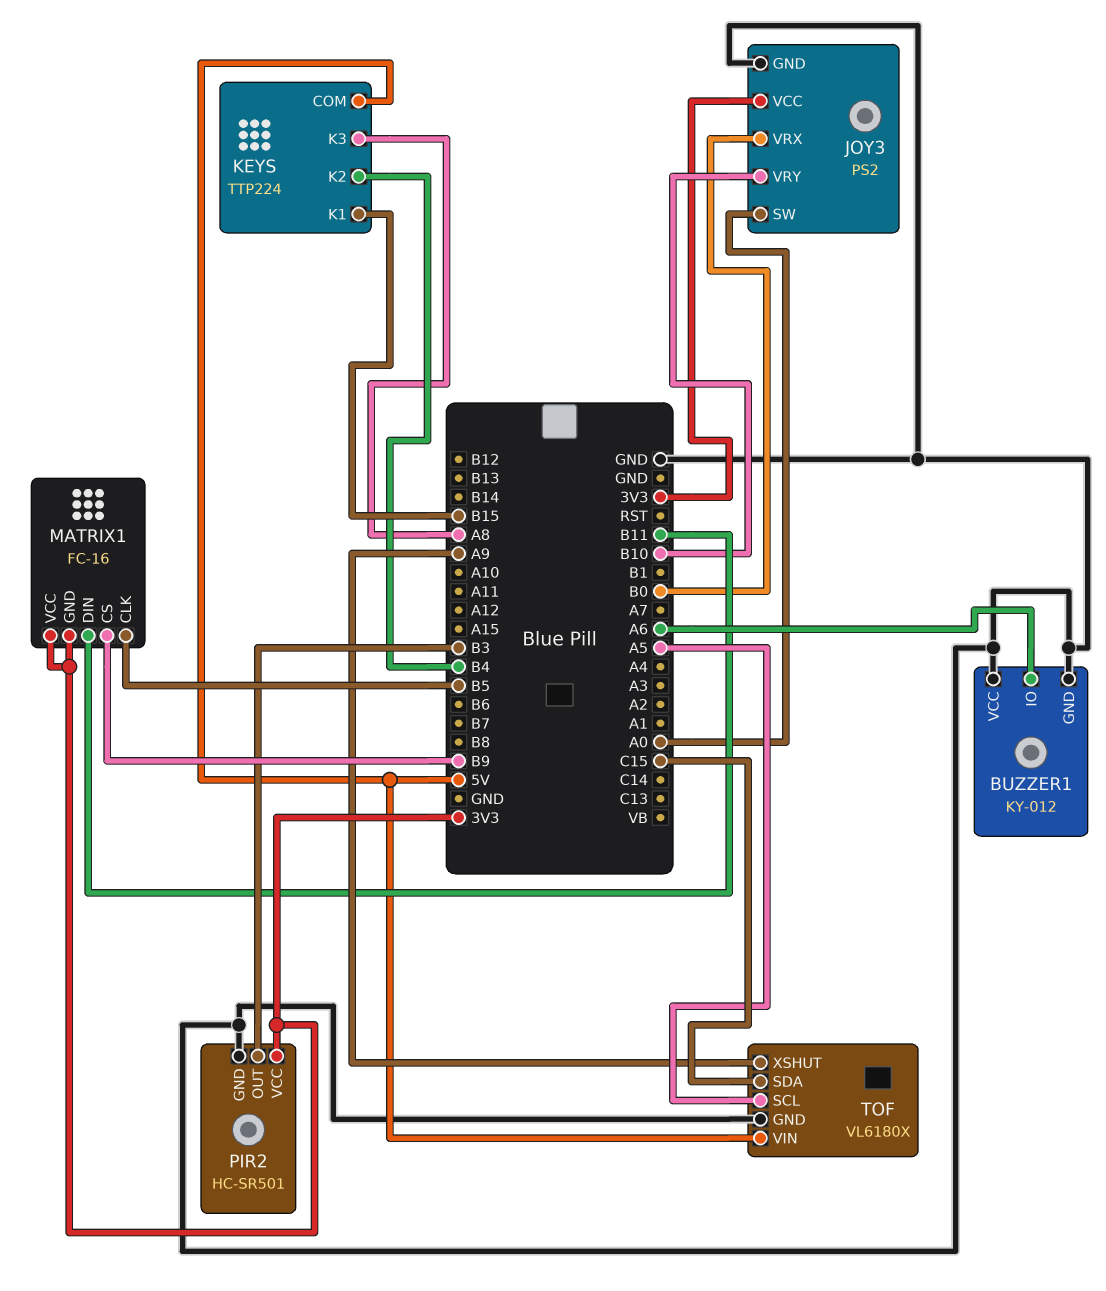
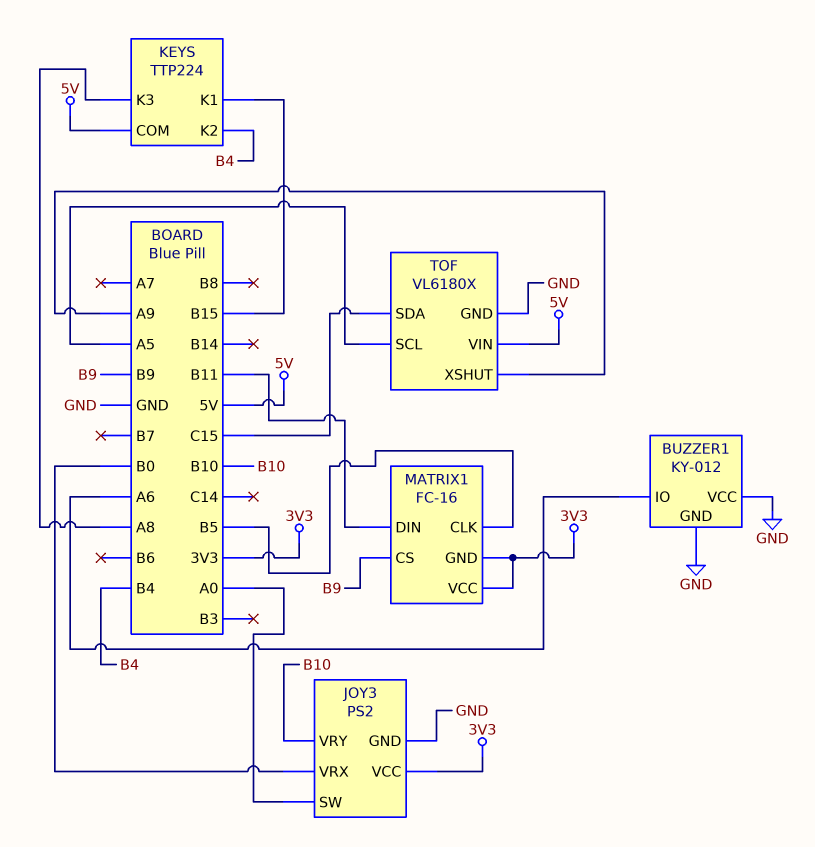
PIR2: HC-SR501 -> none
PIR2 pin GND: GND -> none
PIR2 pin OUT: B3 -> none
PIR2 pin VCC: 3V3 -> none

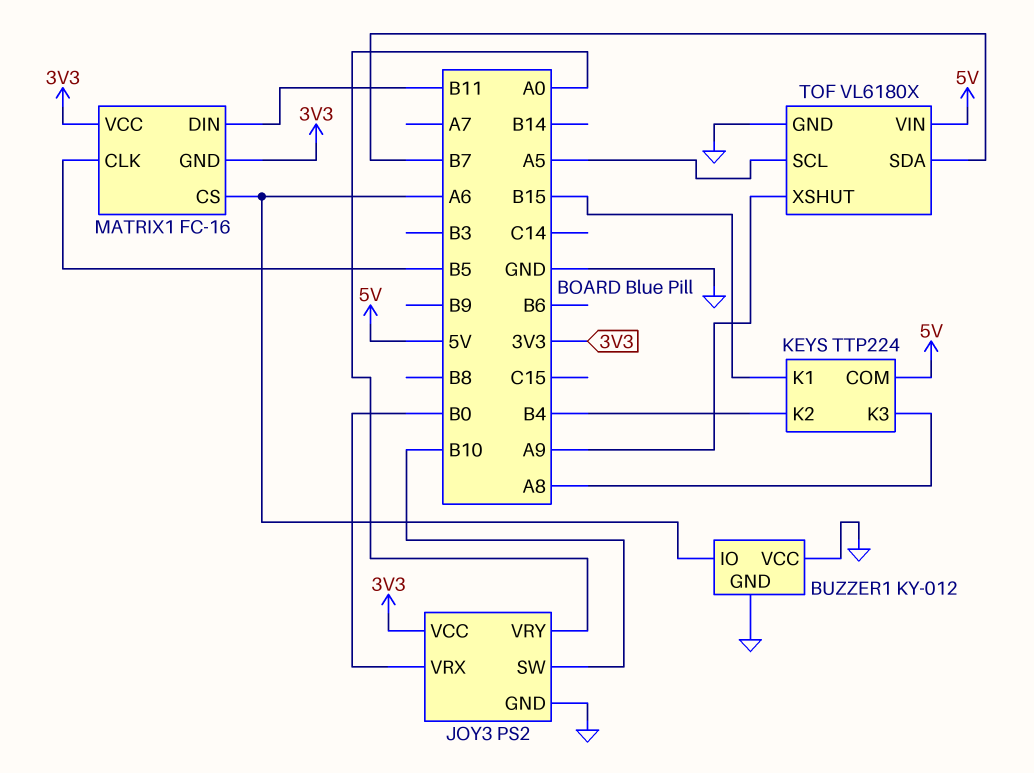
JOY3 pin SW: A0 -> B10
JOY3 pin VRY: B10 -> A0
MATRIX1 pin CS: B9 -> A6
TOF pin SDA: C15 -> B7

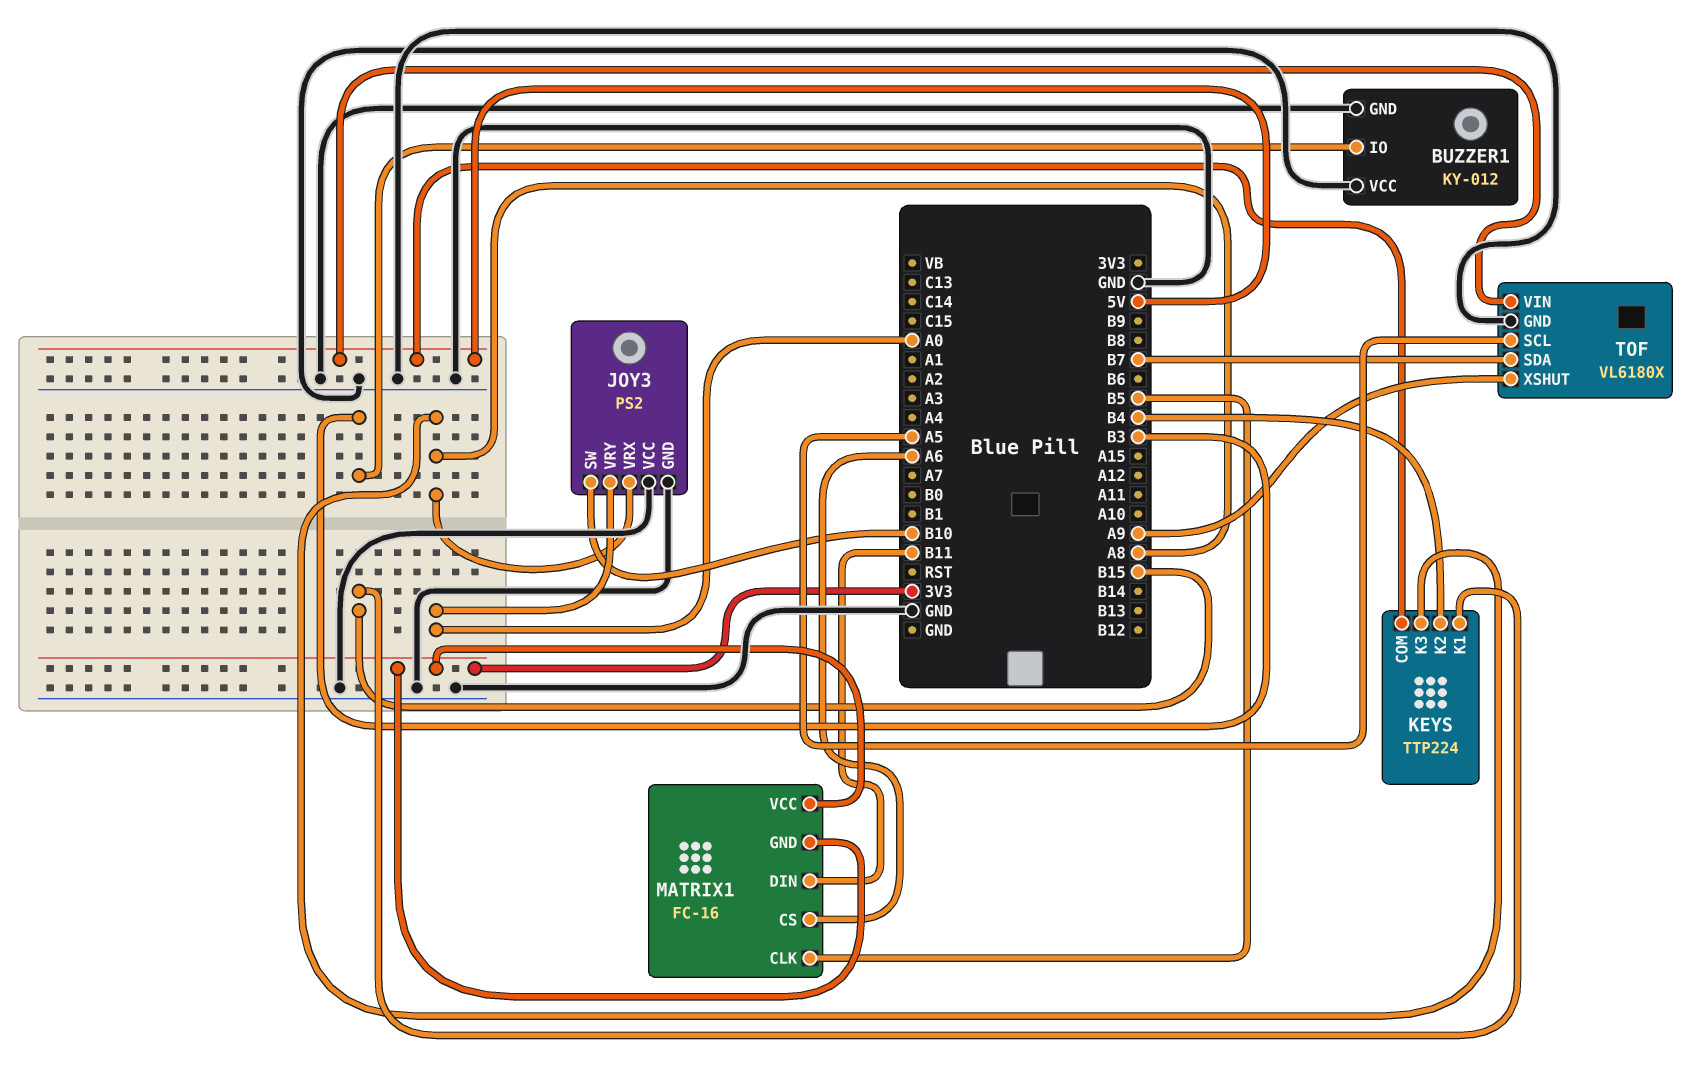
BUZZER1 pin IO: A6 -> B3
JOY3 pin VCC: 3V3 -> GND
JOY3 pin VRX: B0 -> A8

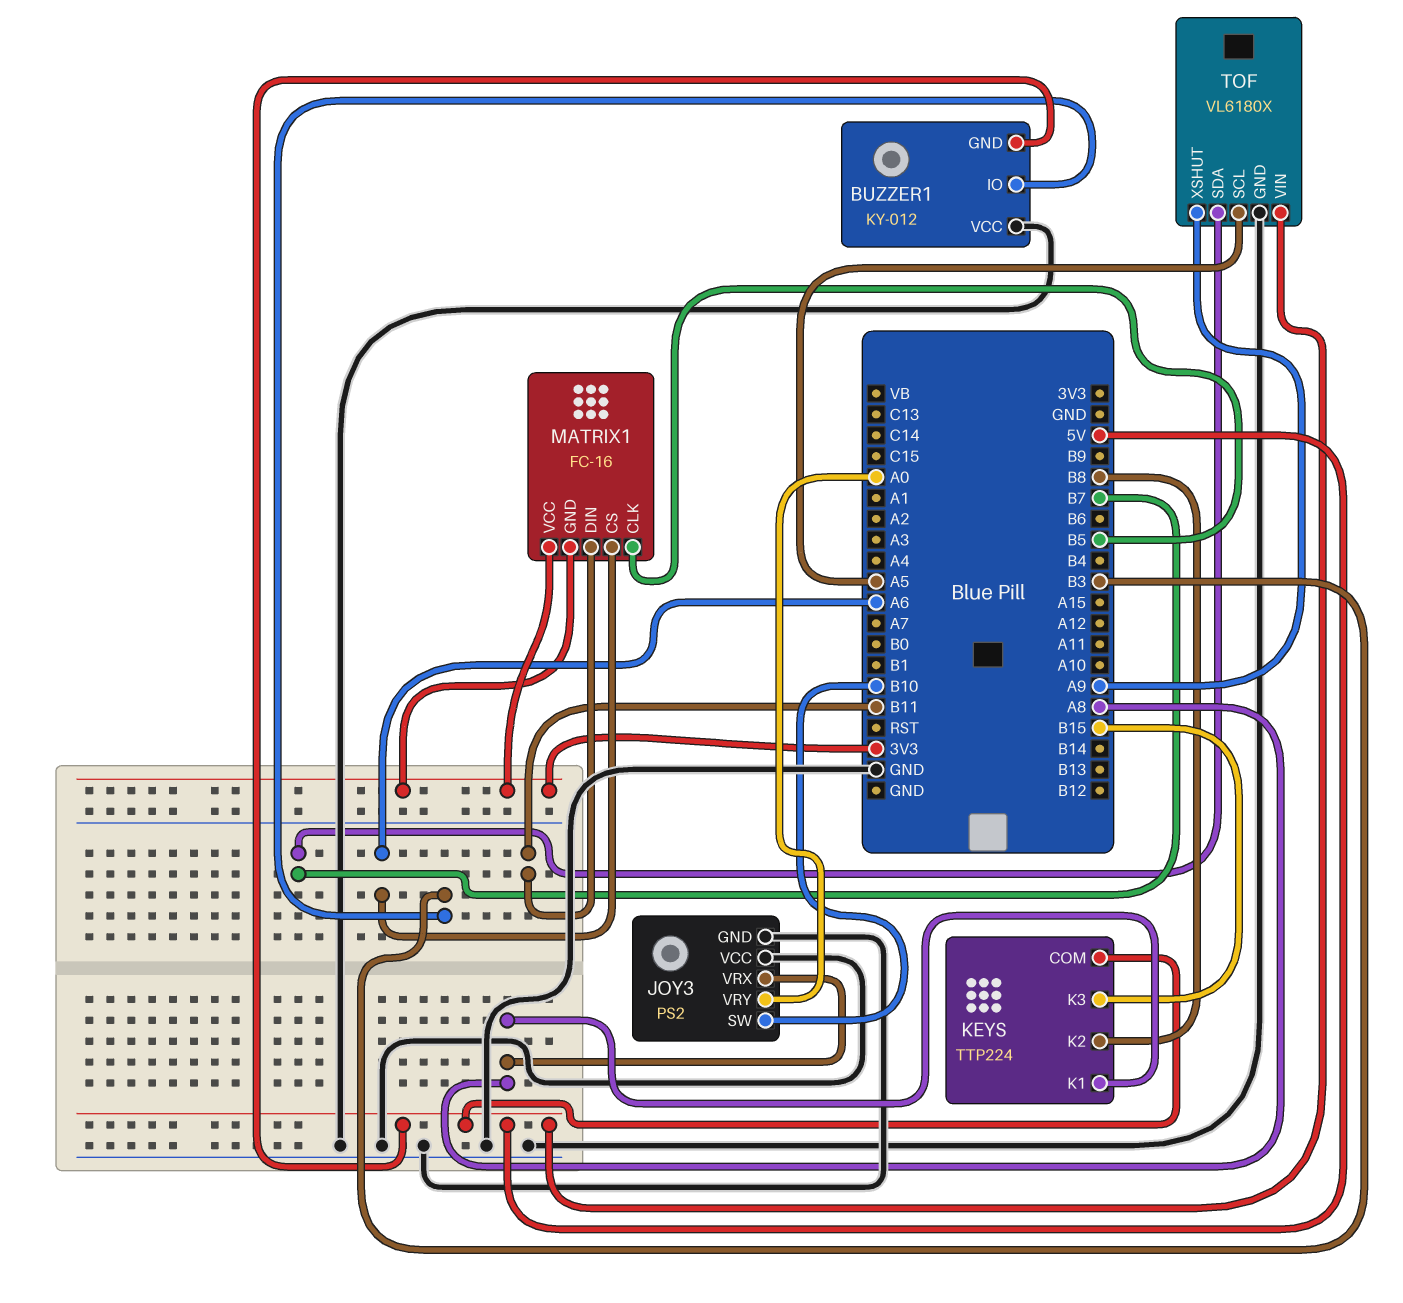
BUZZER1 pin GND: GND -> 5V
KEYS pin K1: B15 -> A8
KEYS pin K2: B4 -> B8
KEYS pin K3: A8 -> B15

